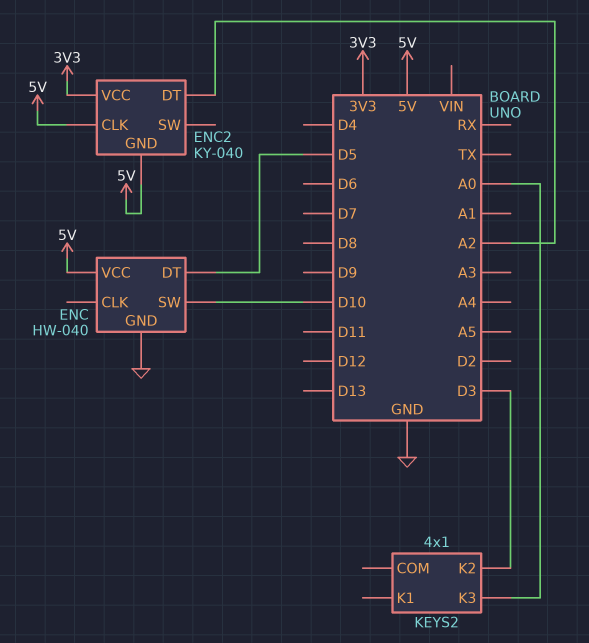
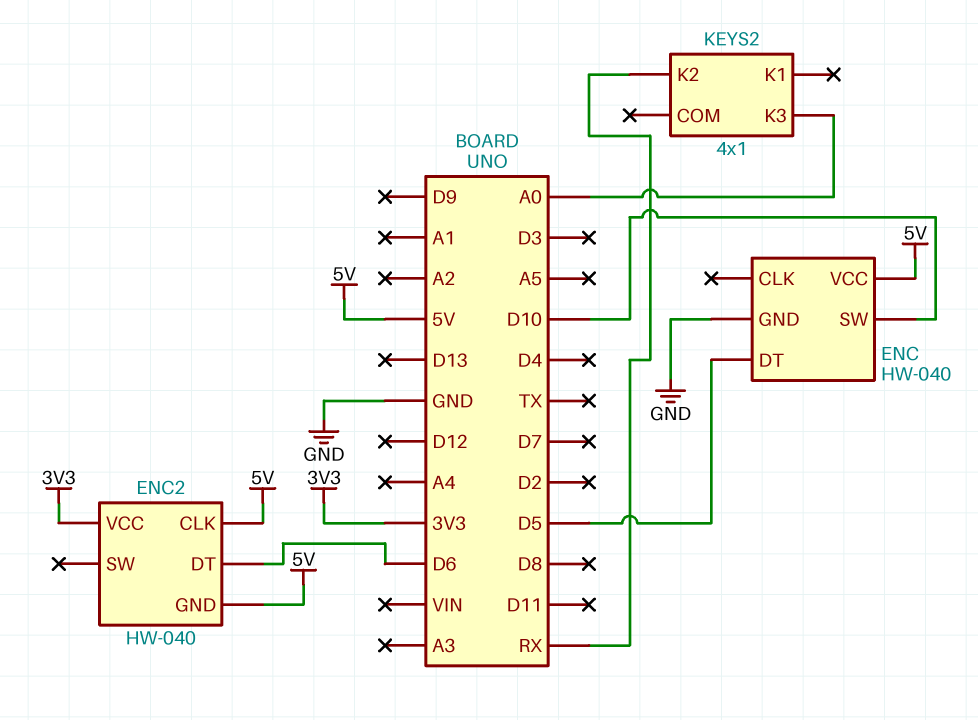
ENC2: KY-040 -> HW-040
ENC2 pin DT: A2 -> D6
KEYS2 pin K2: D3 -> RX

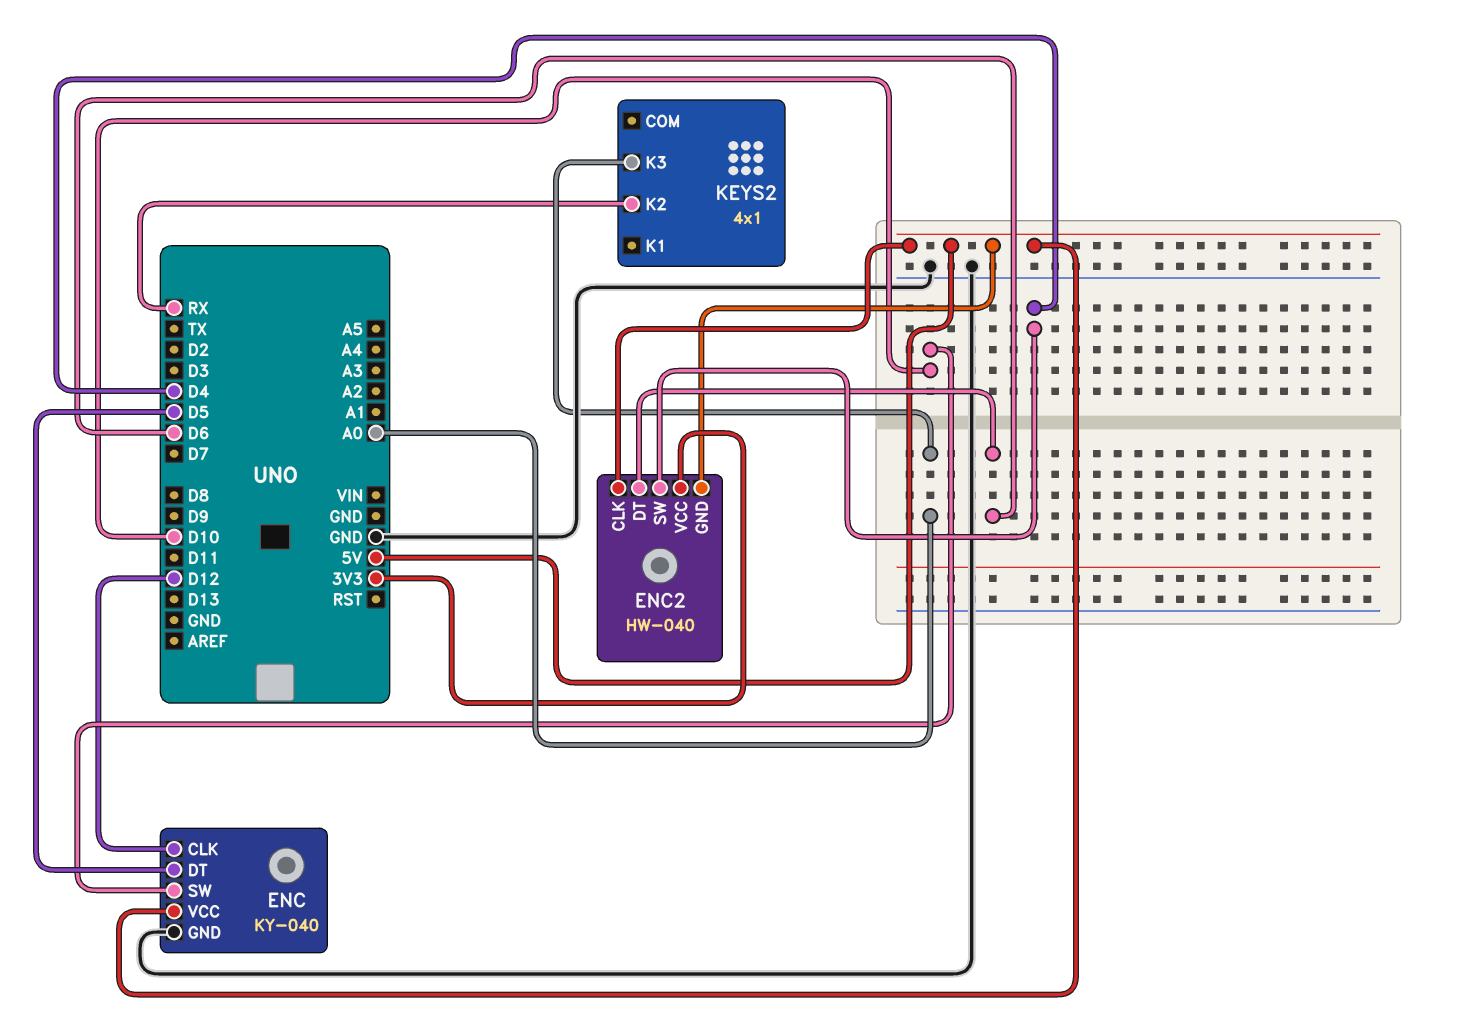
ENC: HW-040 -> KY-040
ENC pin CLK: none -> D12
ENC2 pin SW: none -> D4

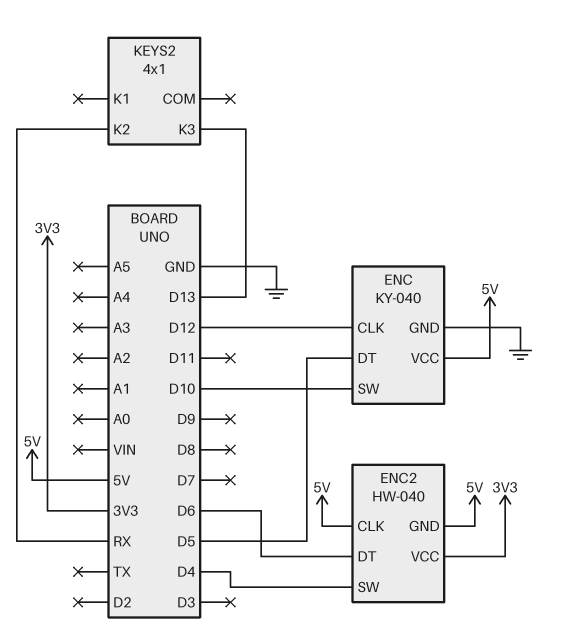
KEYS2 pin K3: A0 -> D13

